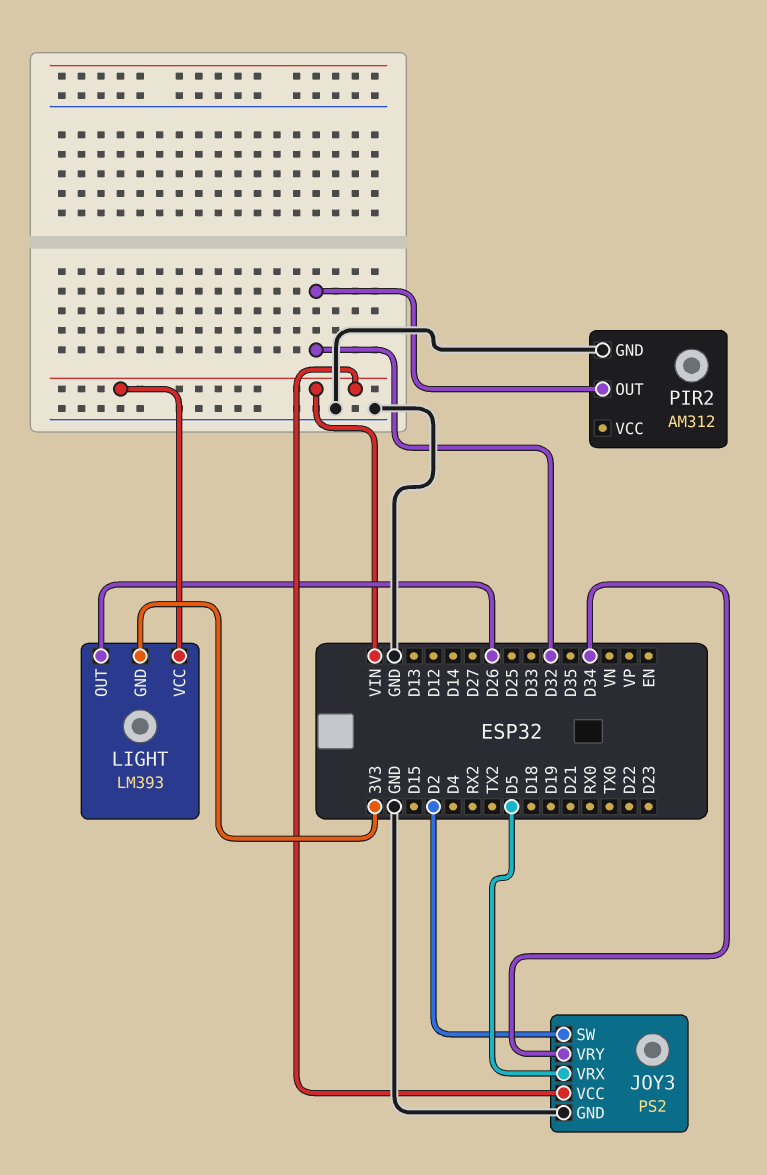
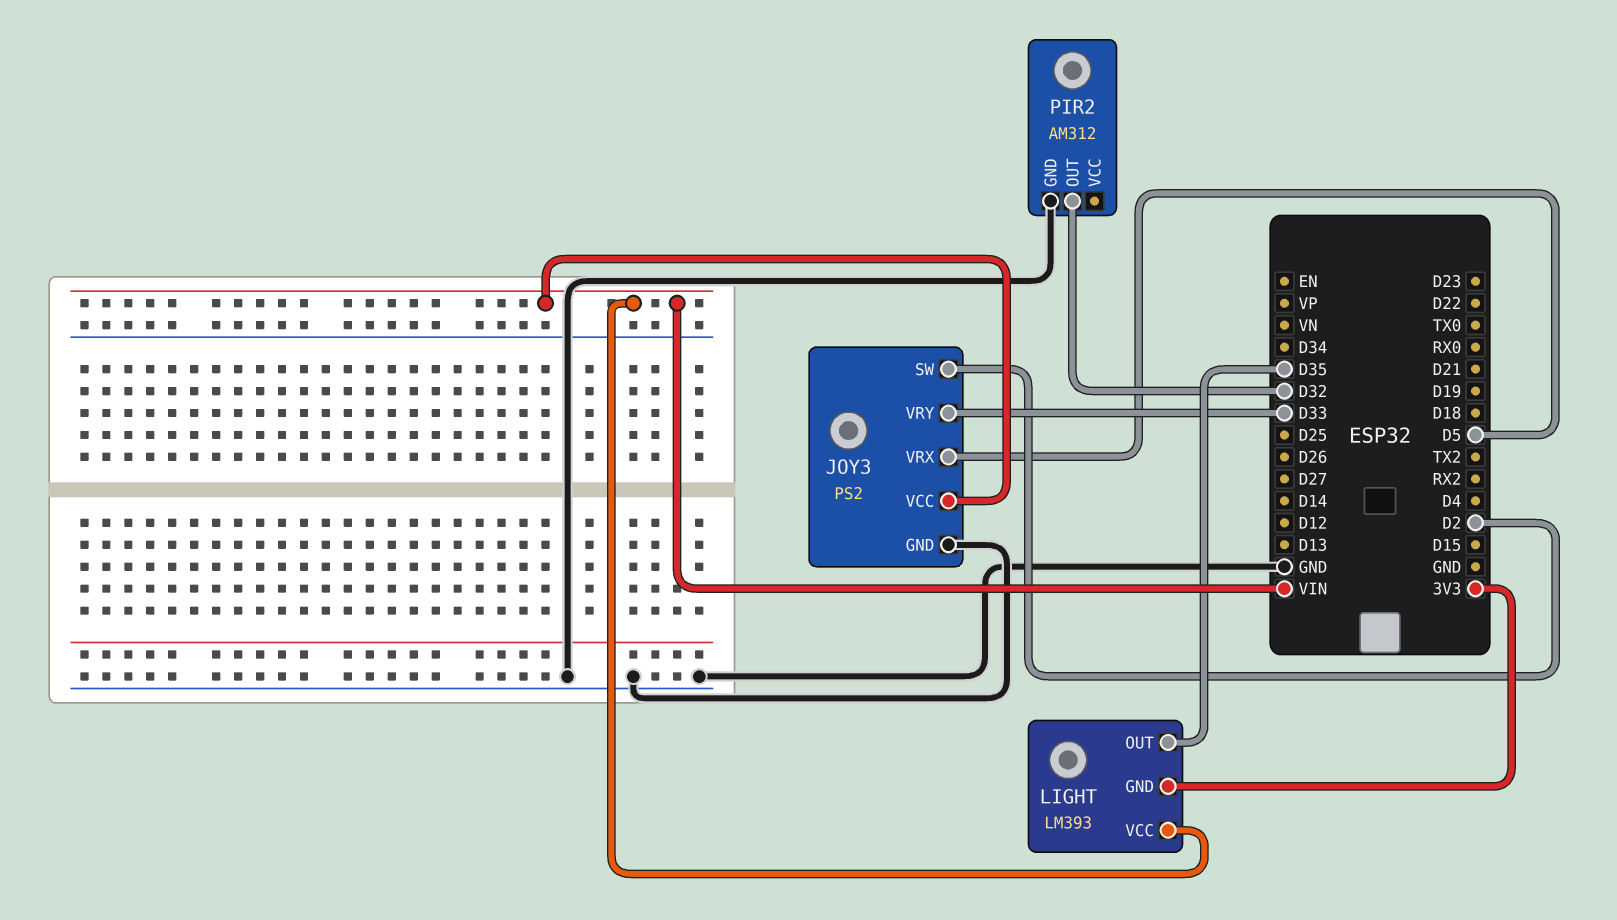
JOY3 pin VRY: D34 -> D33
LIGHT pin OUT: D26 -> D35

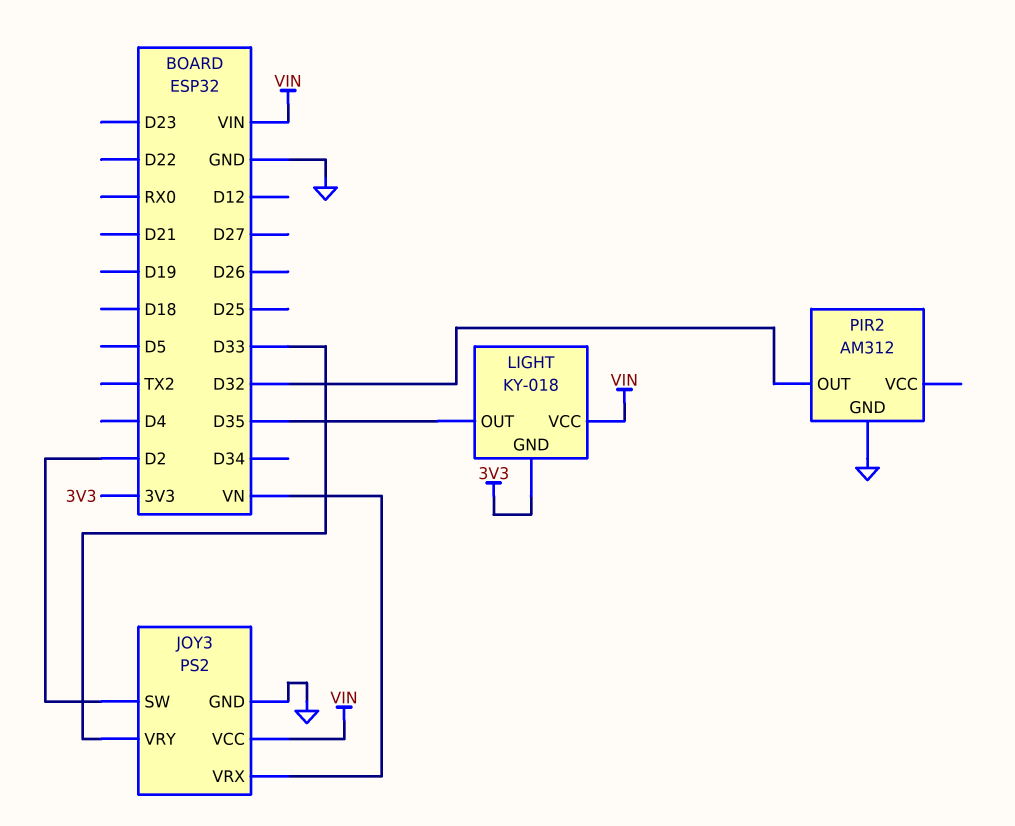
JOY3 pin VRX: D5 -> VN
LIGHT: LM393 -> KY-018

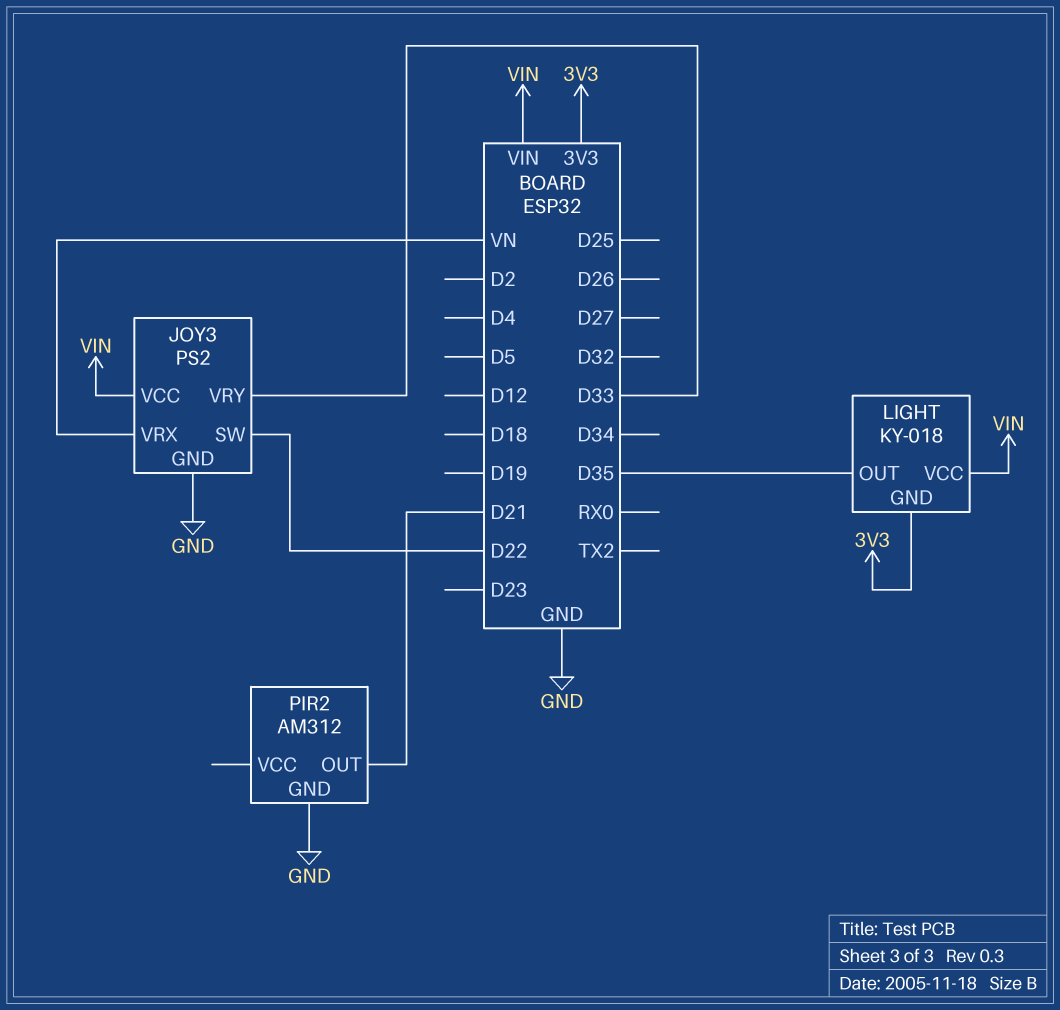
JOY3 pin SW: D2 -> D22
PIR2 pin OUT: D32 -> D21

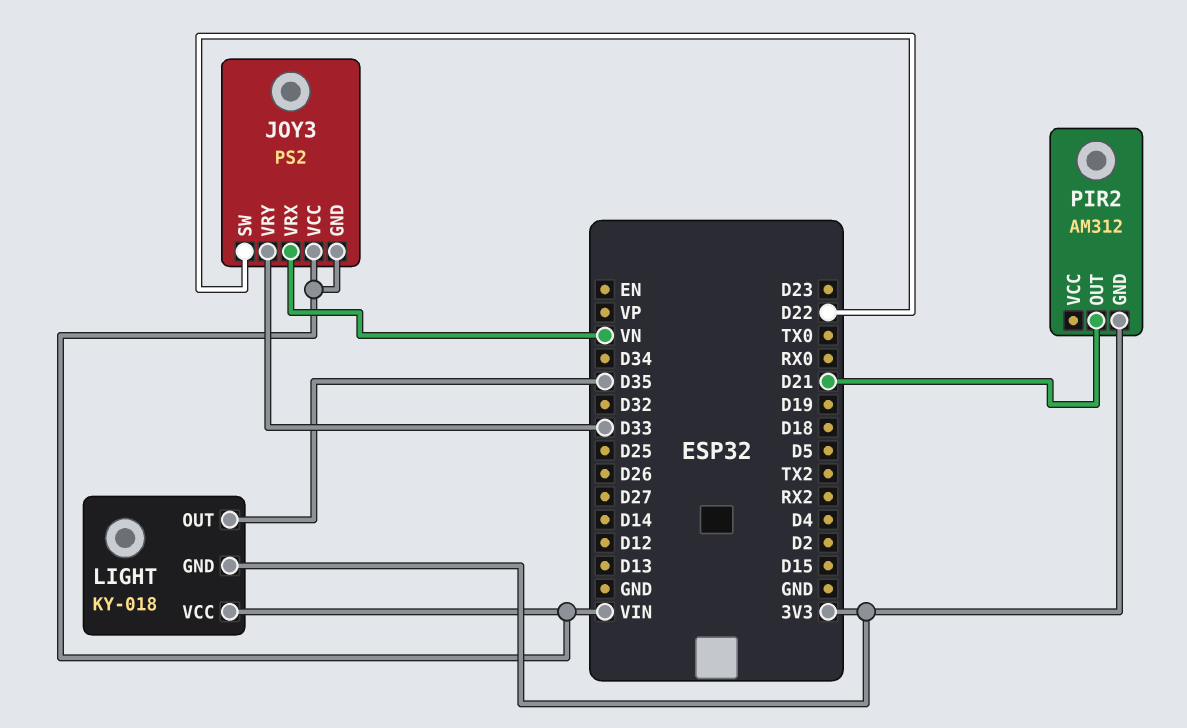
JOY3 pin GND: GND -> VIN
PIR2 pin GND: GND -> 3V3

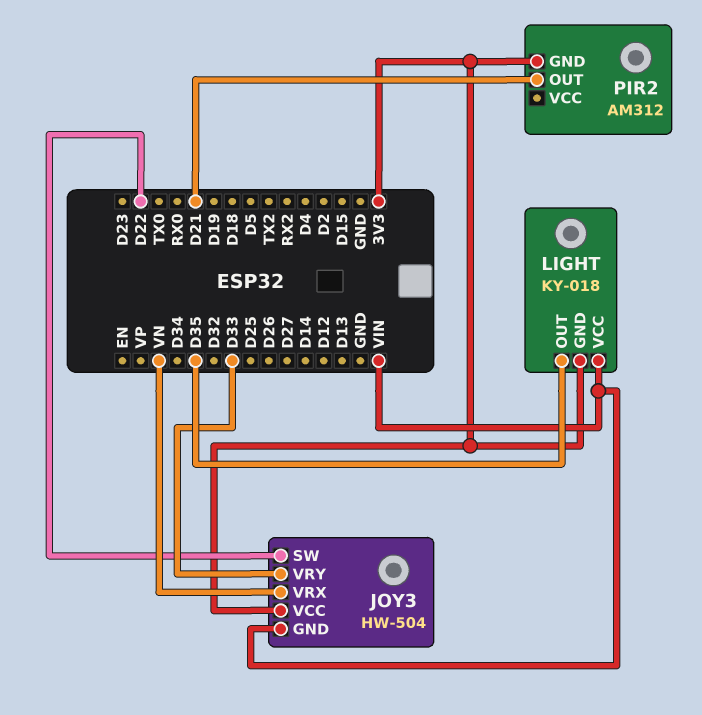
JOY3: PS2 -> HW-504
JOY3 pin VCC: VIN -> 3V3

